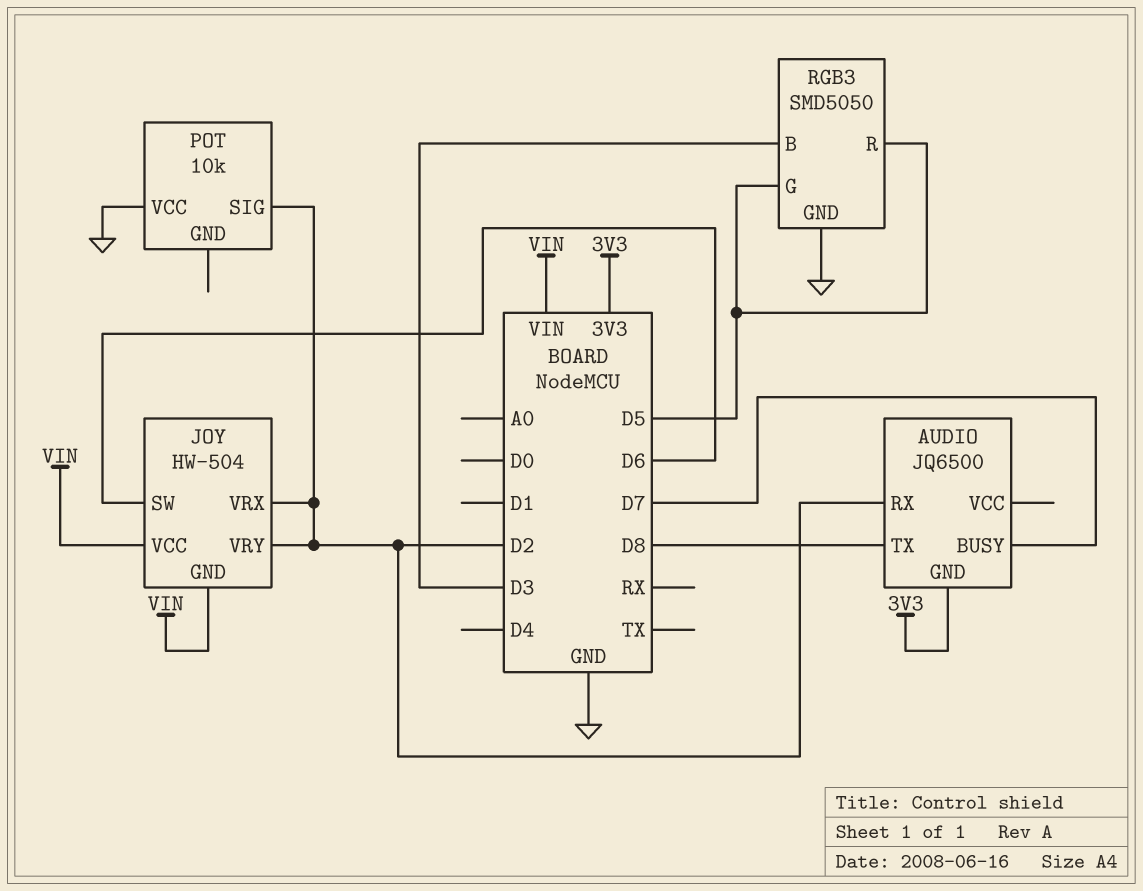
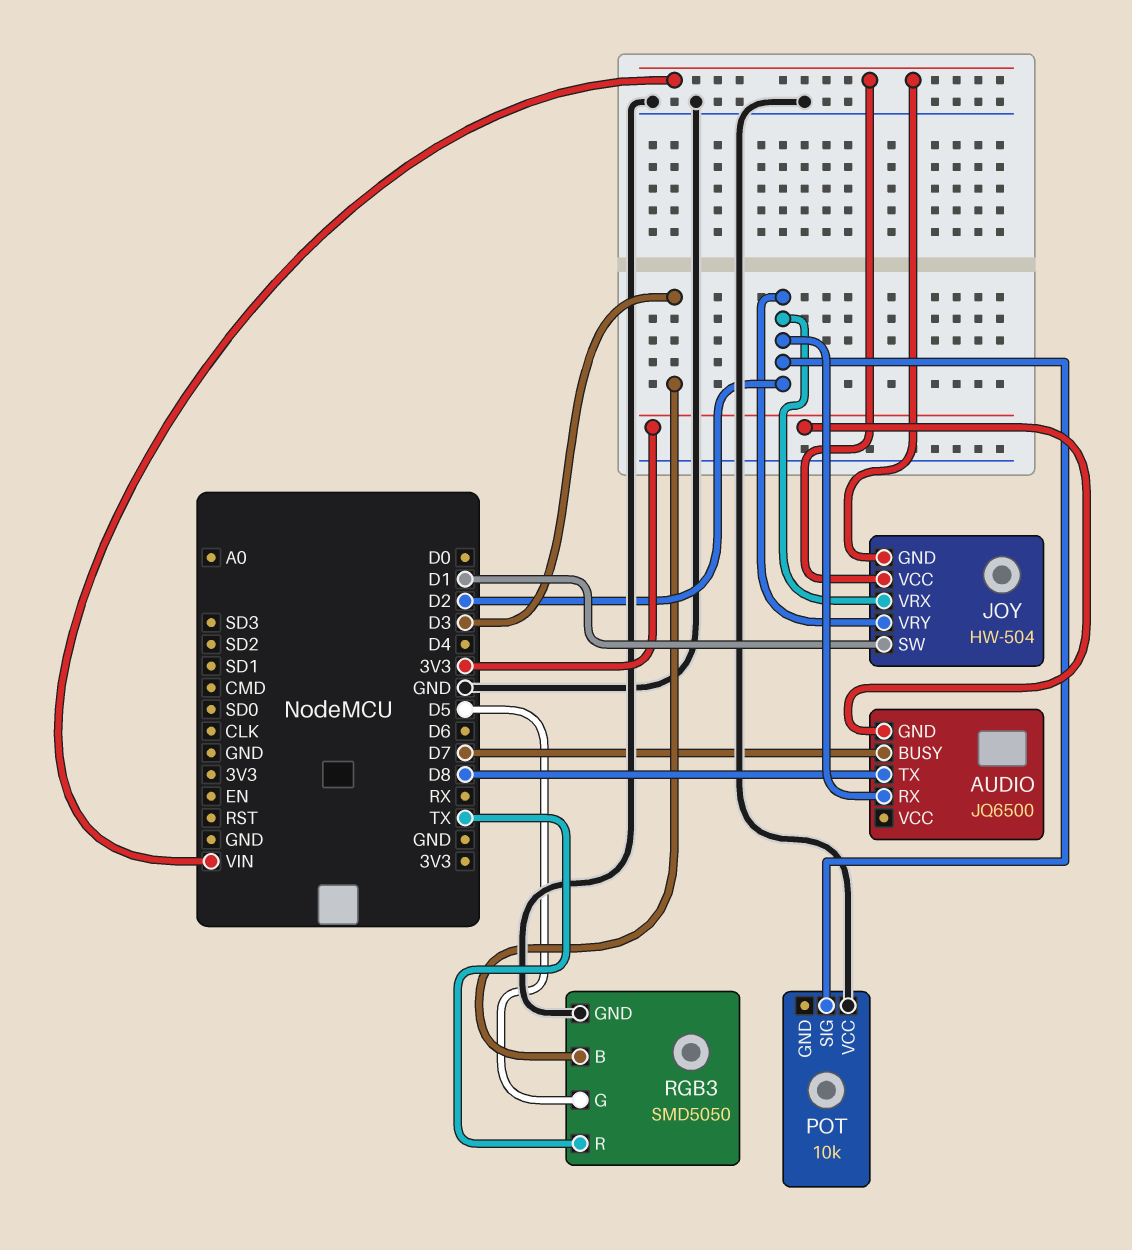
JOY pin SW: D6 -> D1
RGB3 pin R: D5 -> TX

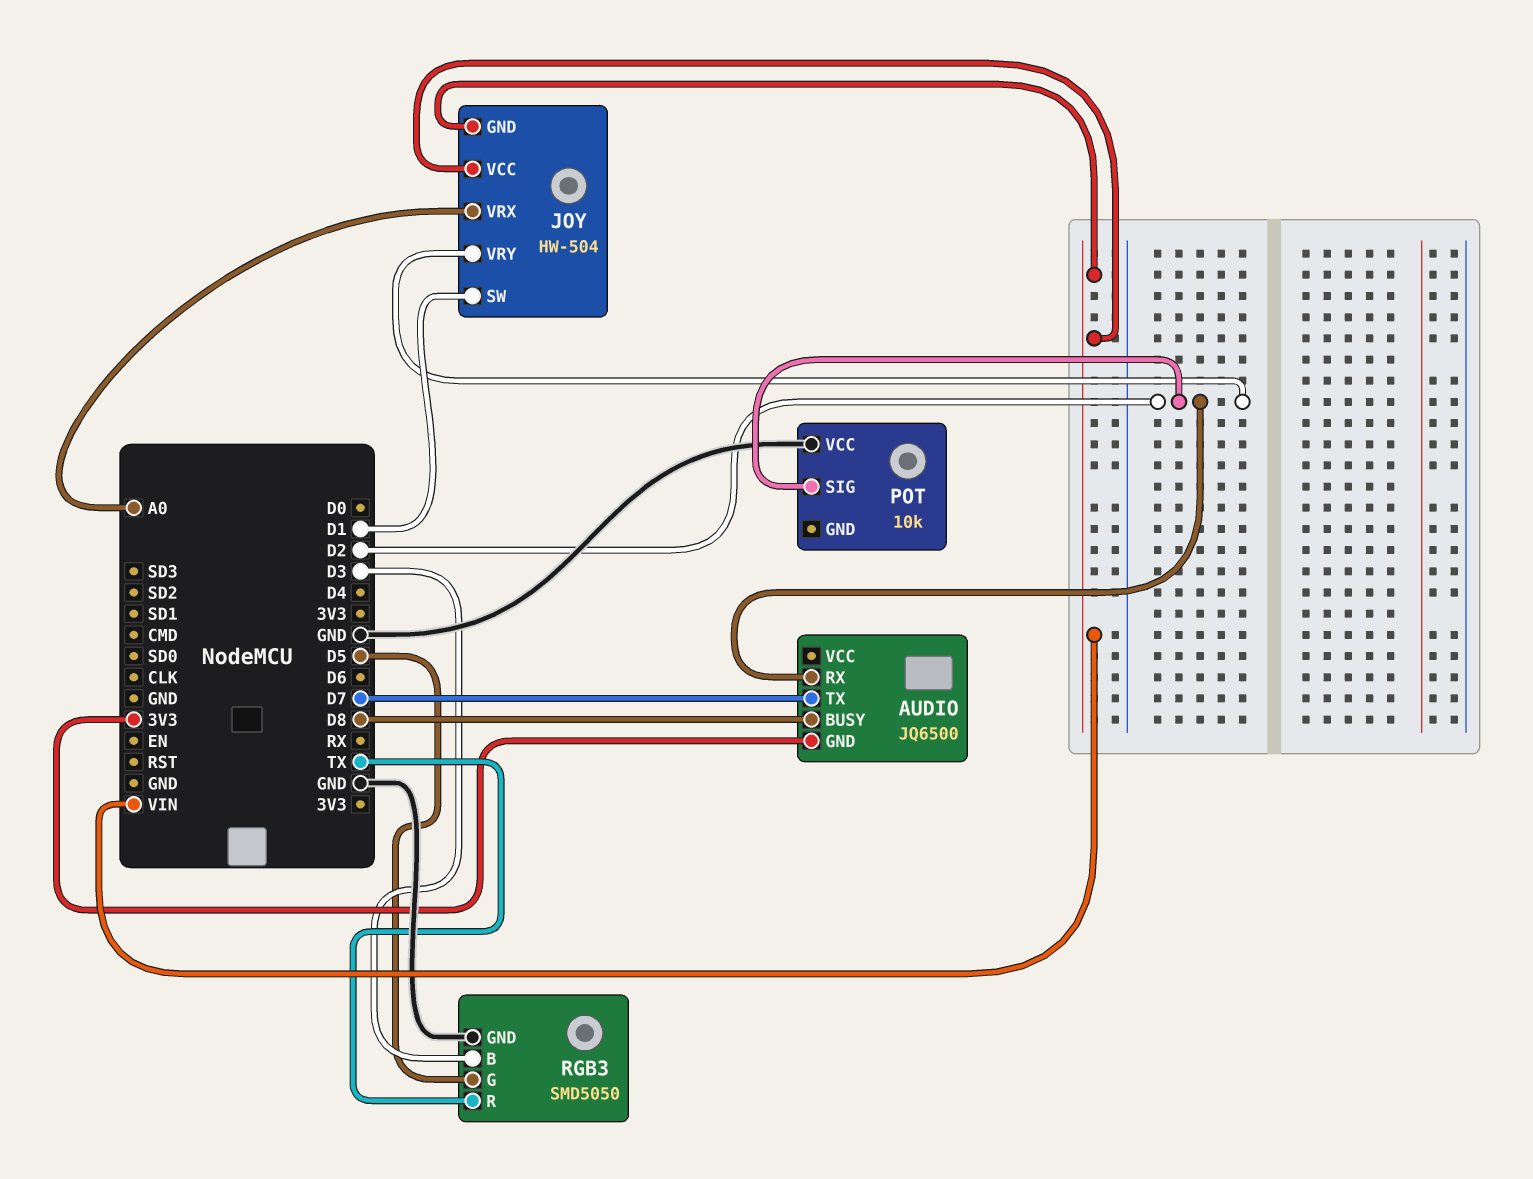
AUDIO pin BUSY: D7 -> D8
AUDIO pin TX: D8 -> D7
JOY pin VRX: D2 -> A0

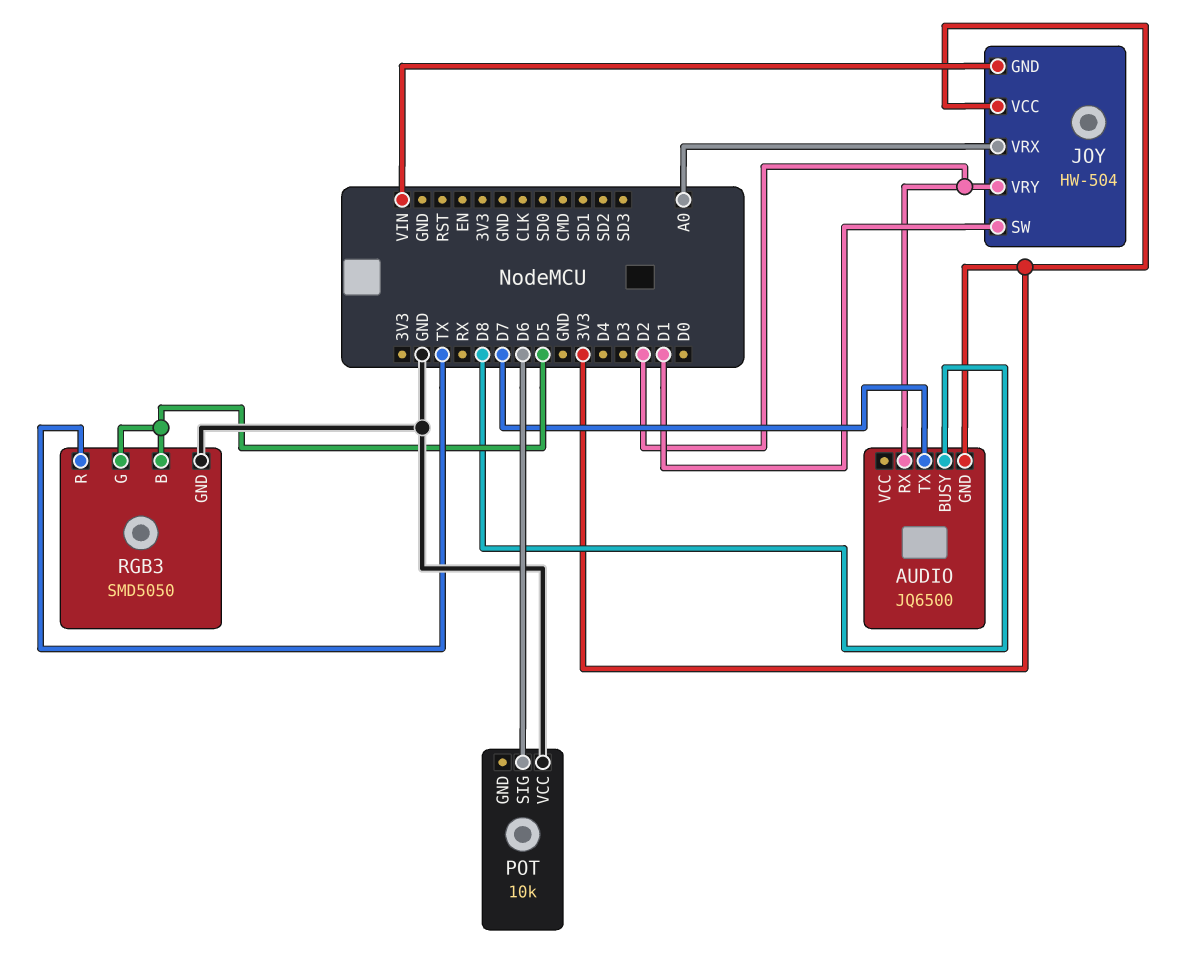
JOY pin VCC: VIN -> 3V3
POT pin SIG: D2 -> D6
RGB3 pin B: D3 -> D5

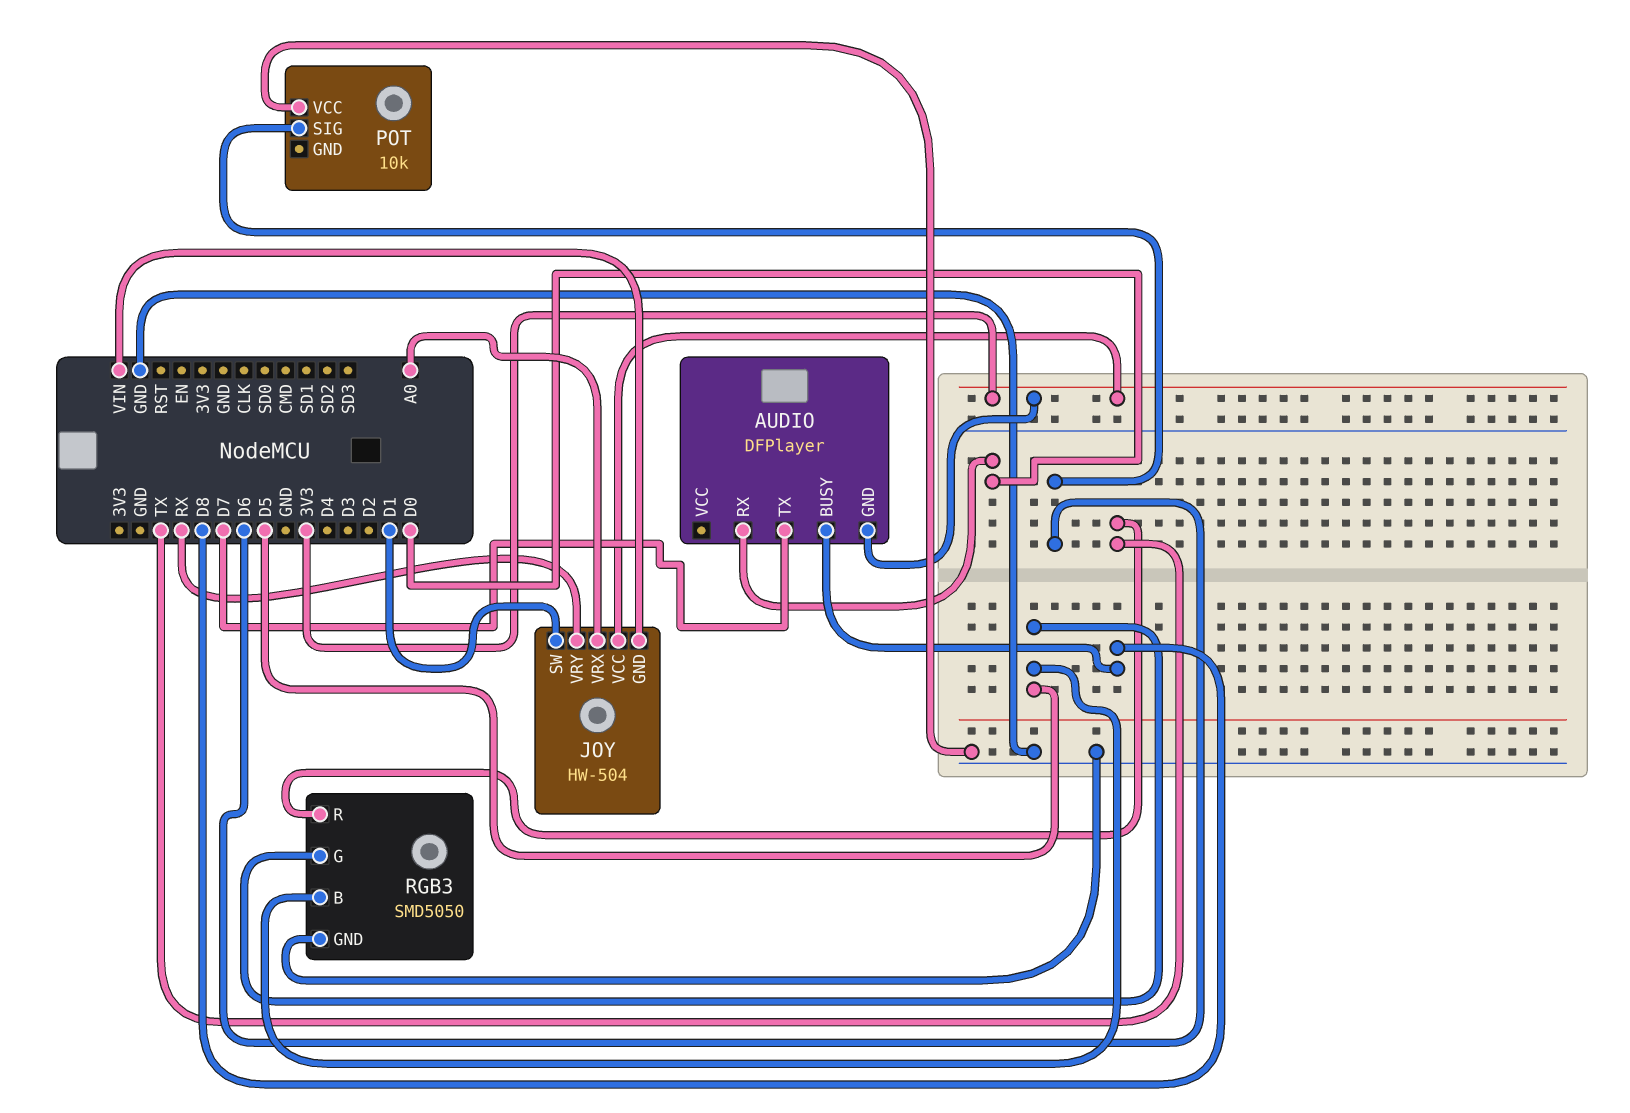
AUDIO: JQ6500 -> DFPlayer
AUDIO pin RX: D2 -> D0
JOY pin VRY: D2 -> RX

